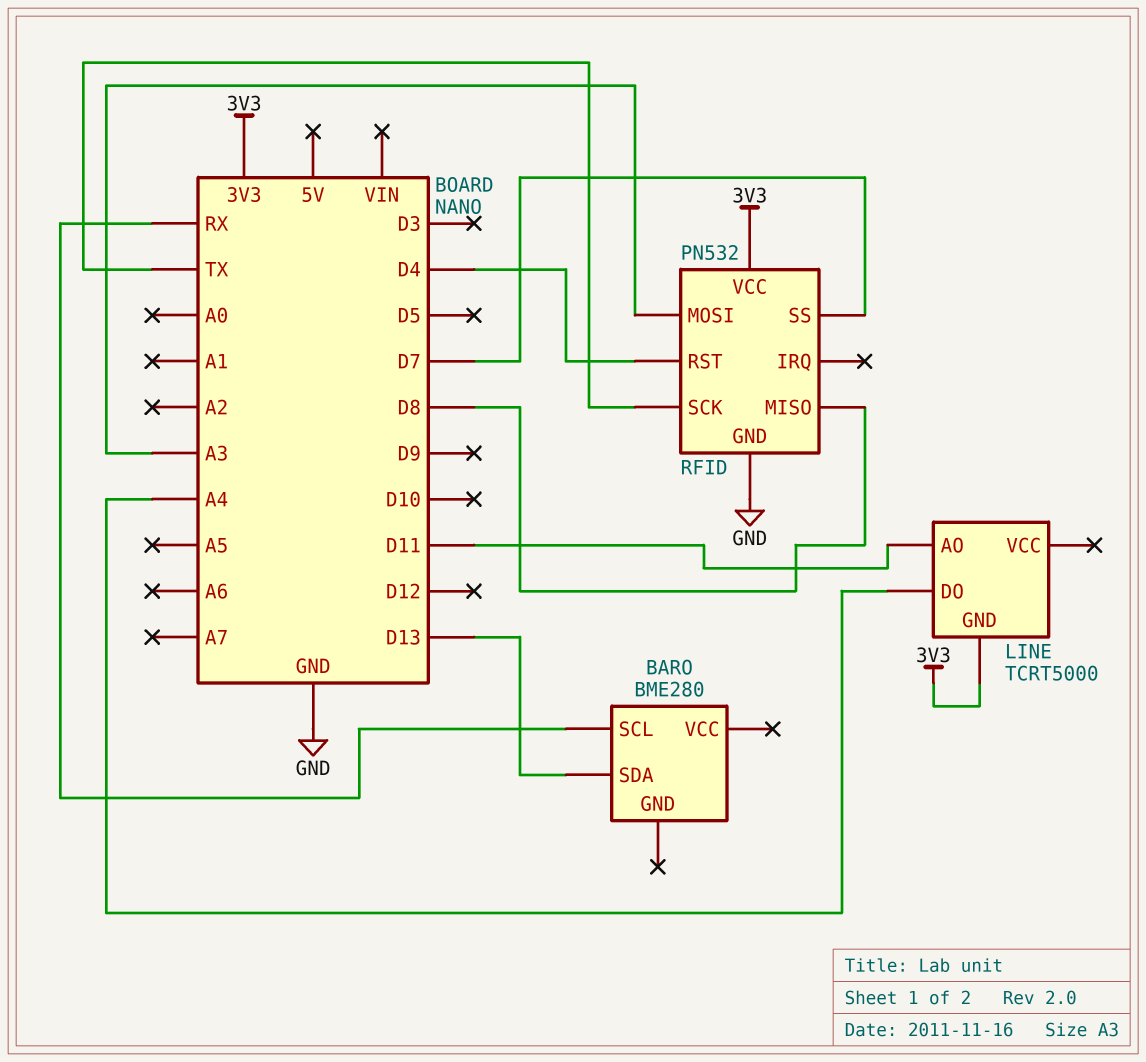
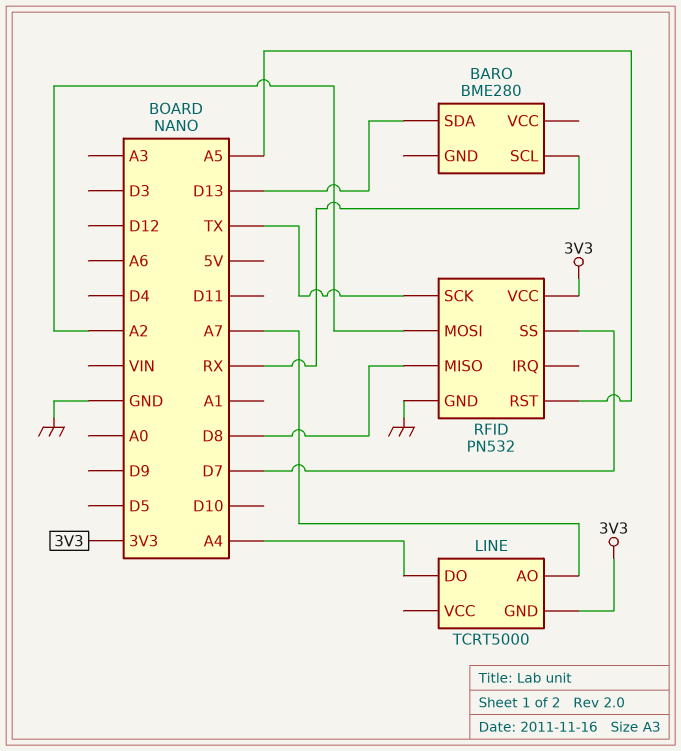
LINE pin AO: D11 -> A7
RFID pin MOSI: A3 -> A2
RFID pin RST: D4 -> A5

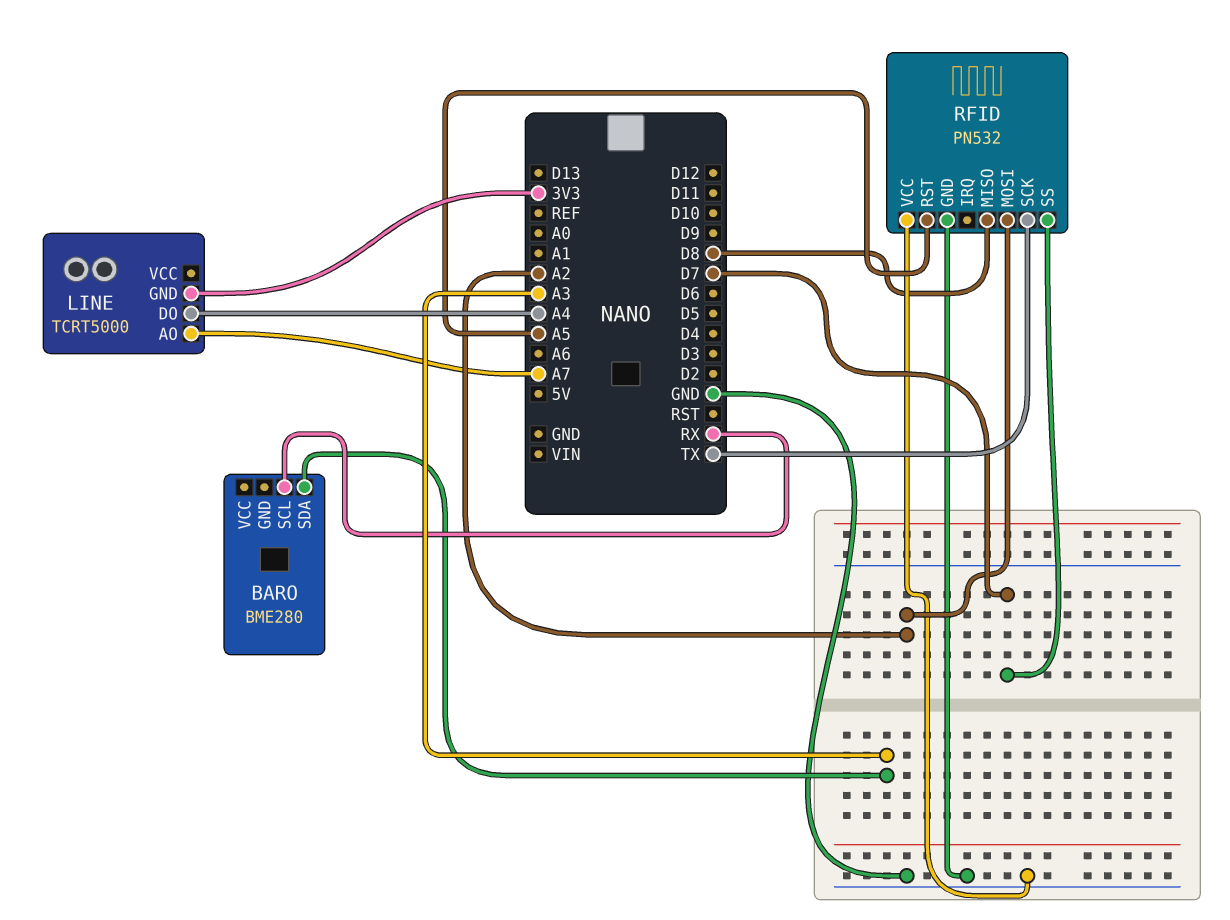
BARO pin SDA: D13 -> A3
RFID pin VCC: 3V3 -> GND

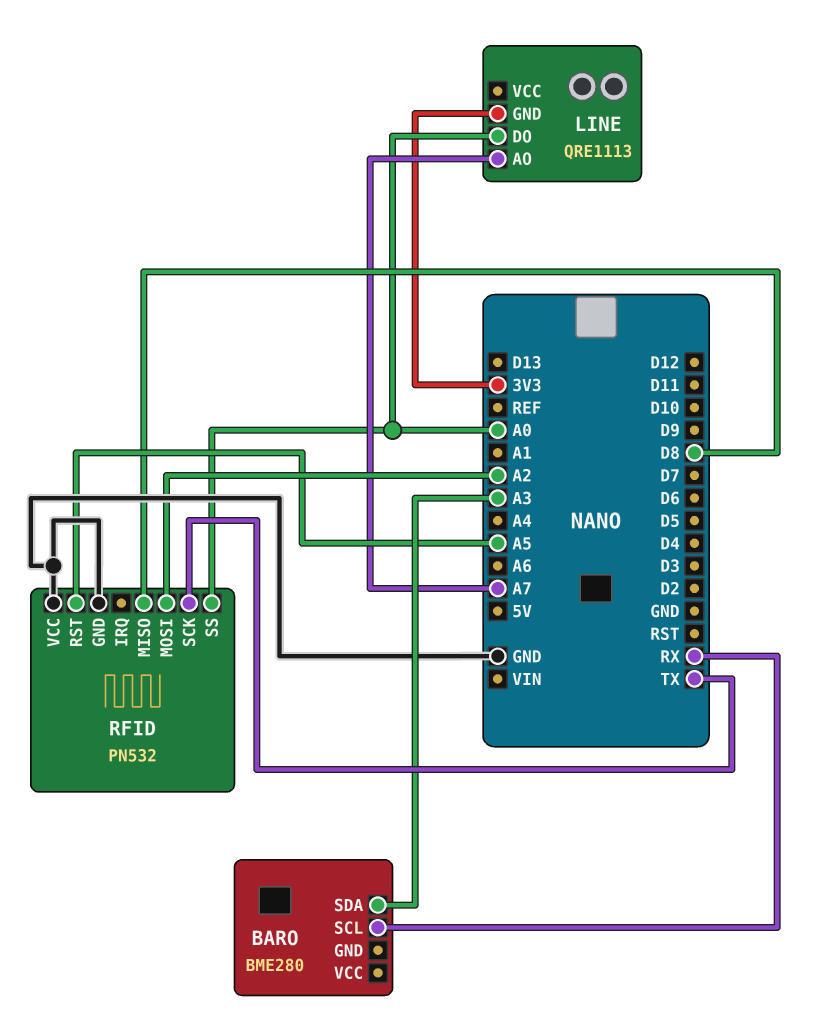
LINE: TCRT5000 -> QRE1113
LINE pin DO: A4 -> A0
RFID pin SS: D7 -> A0

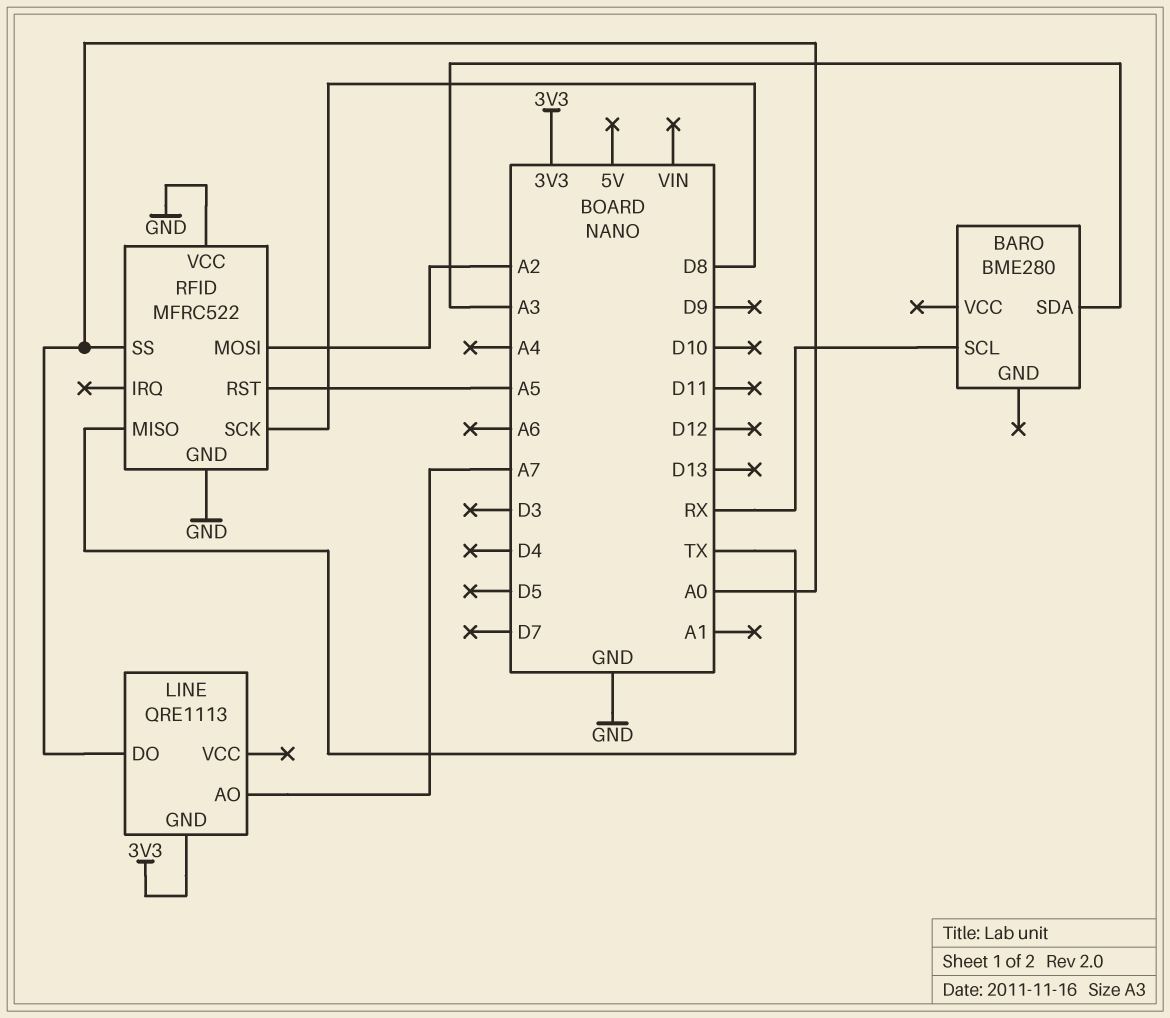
RFID: PN532 -> MFRC522
RFID pin MISO: D8 -> TX
RFID pin SCK: TX -> D8

